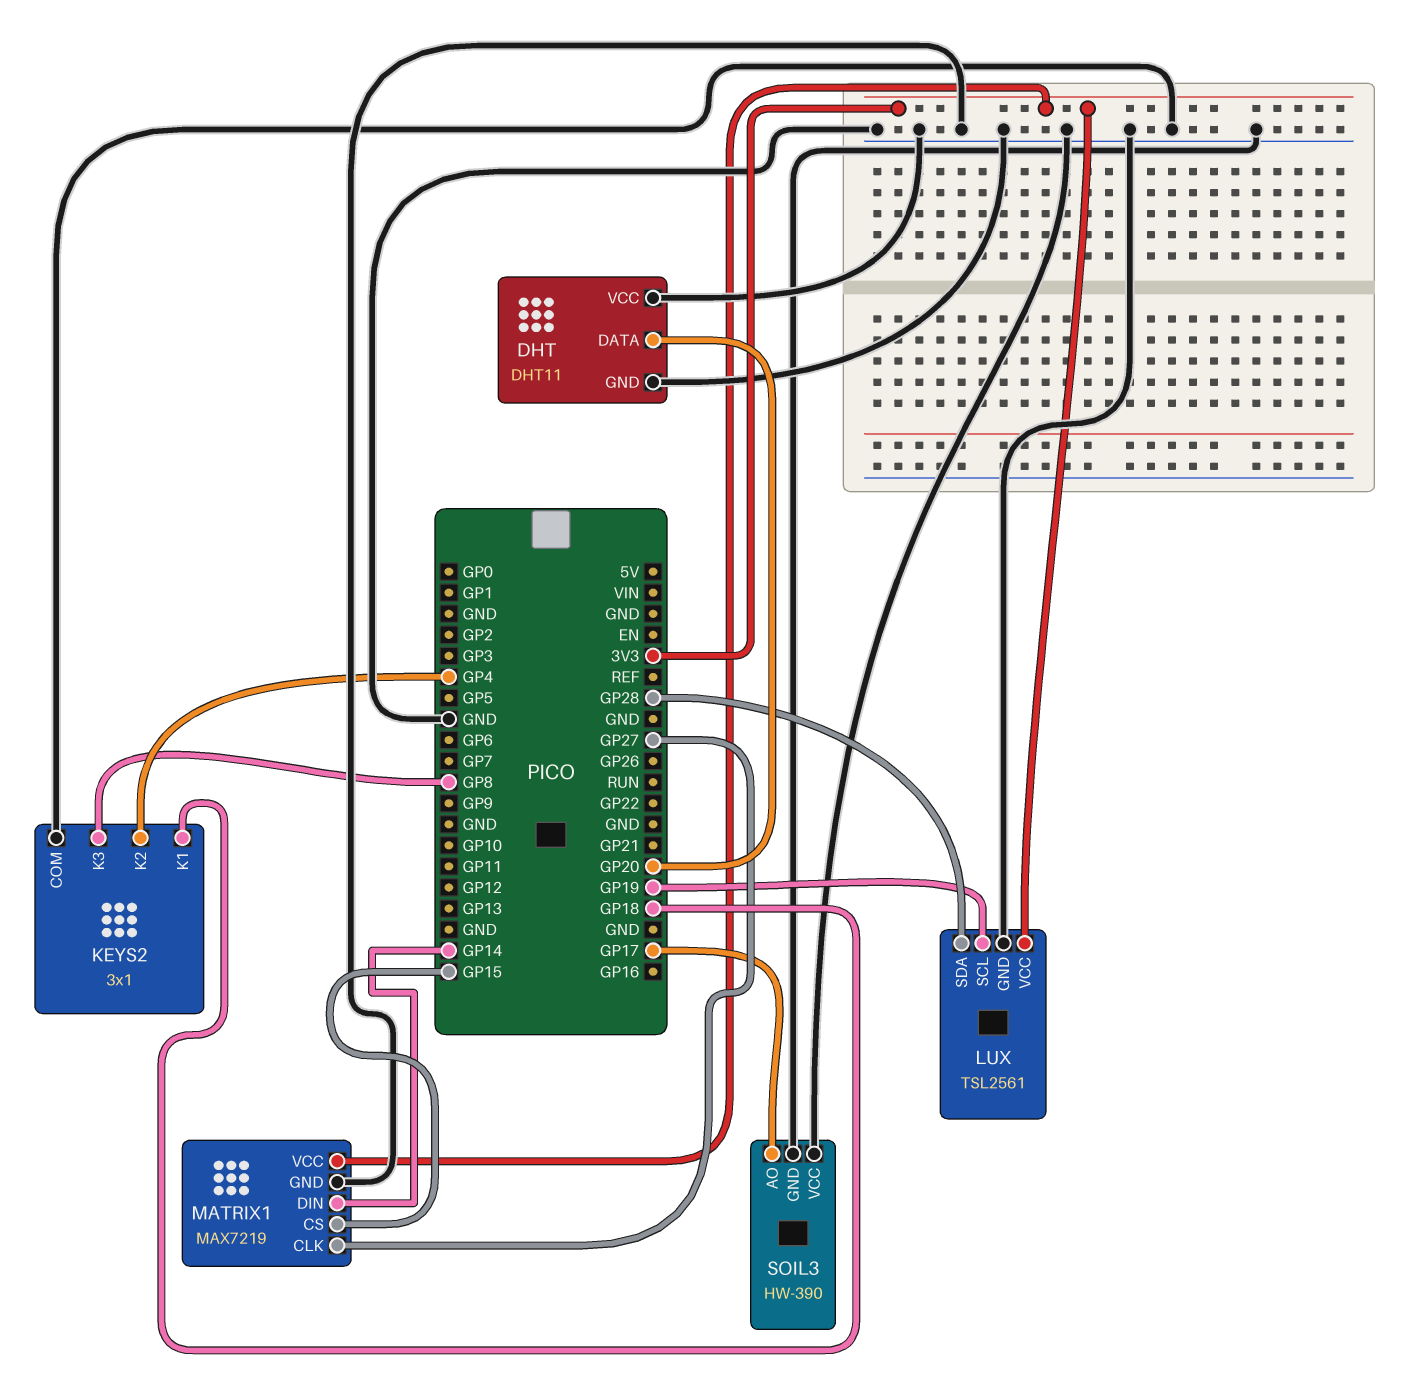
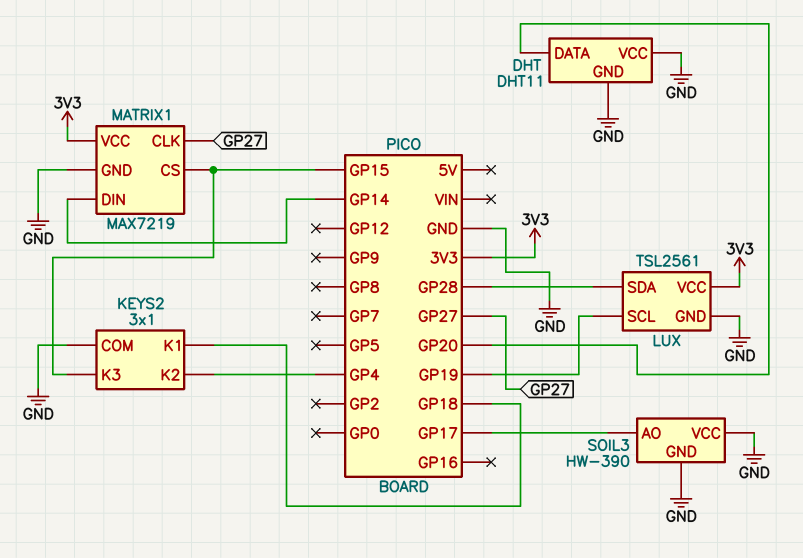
KEYS2 pin K3: GP8 -> GP15

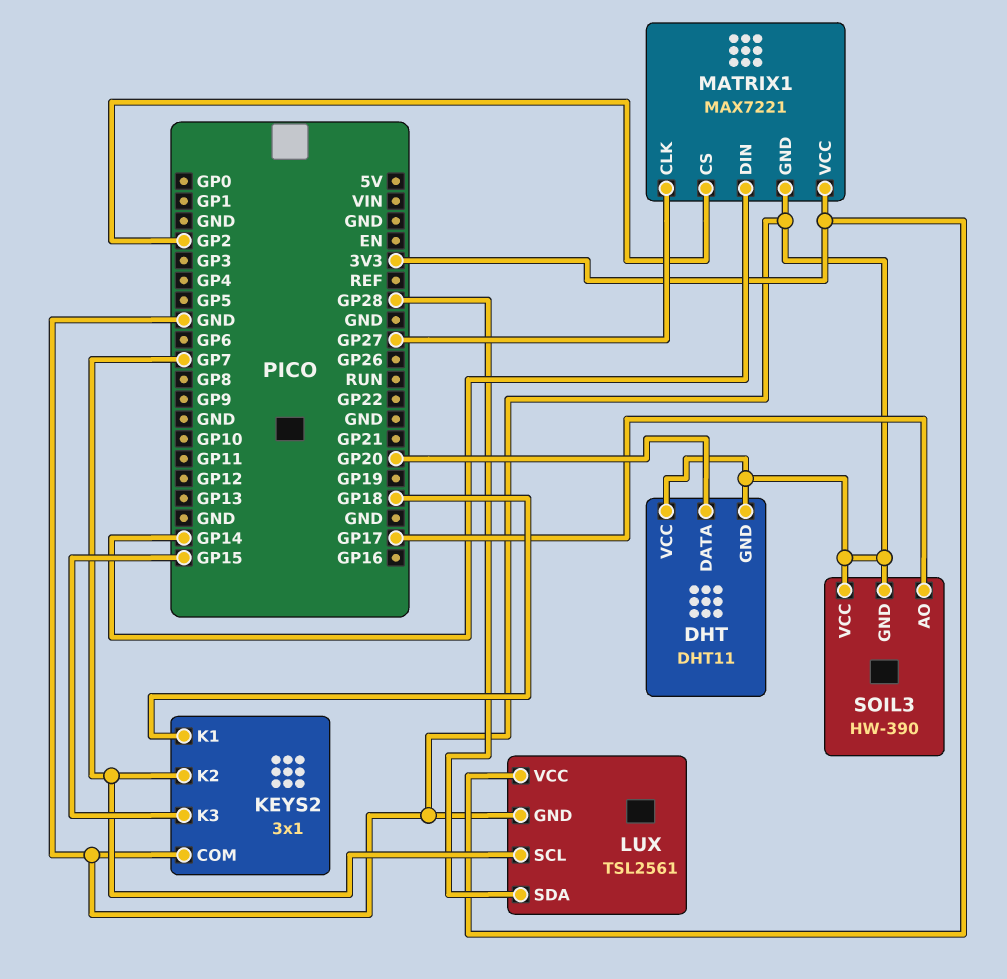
KEYS2 pin K2: GP4 -> GP7
LUX pin SCL: GP19 -> GP7
MATRIX1: MAX7219 -> MAX7221
MATRIX1 pin CS: GP15 -> GP2

